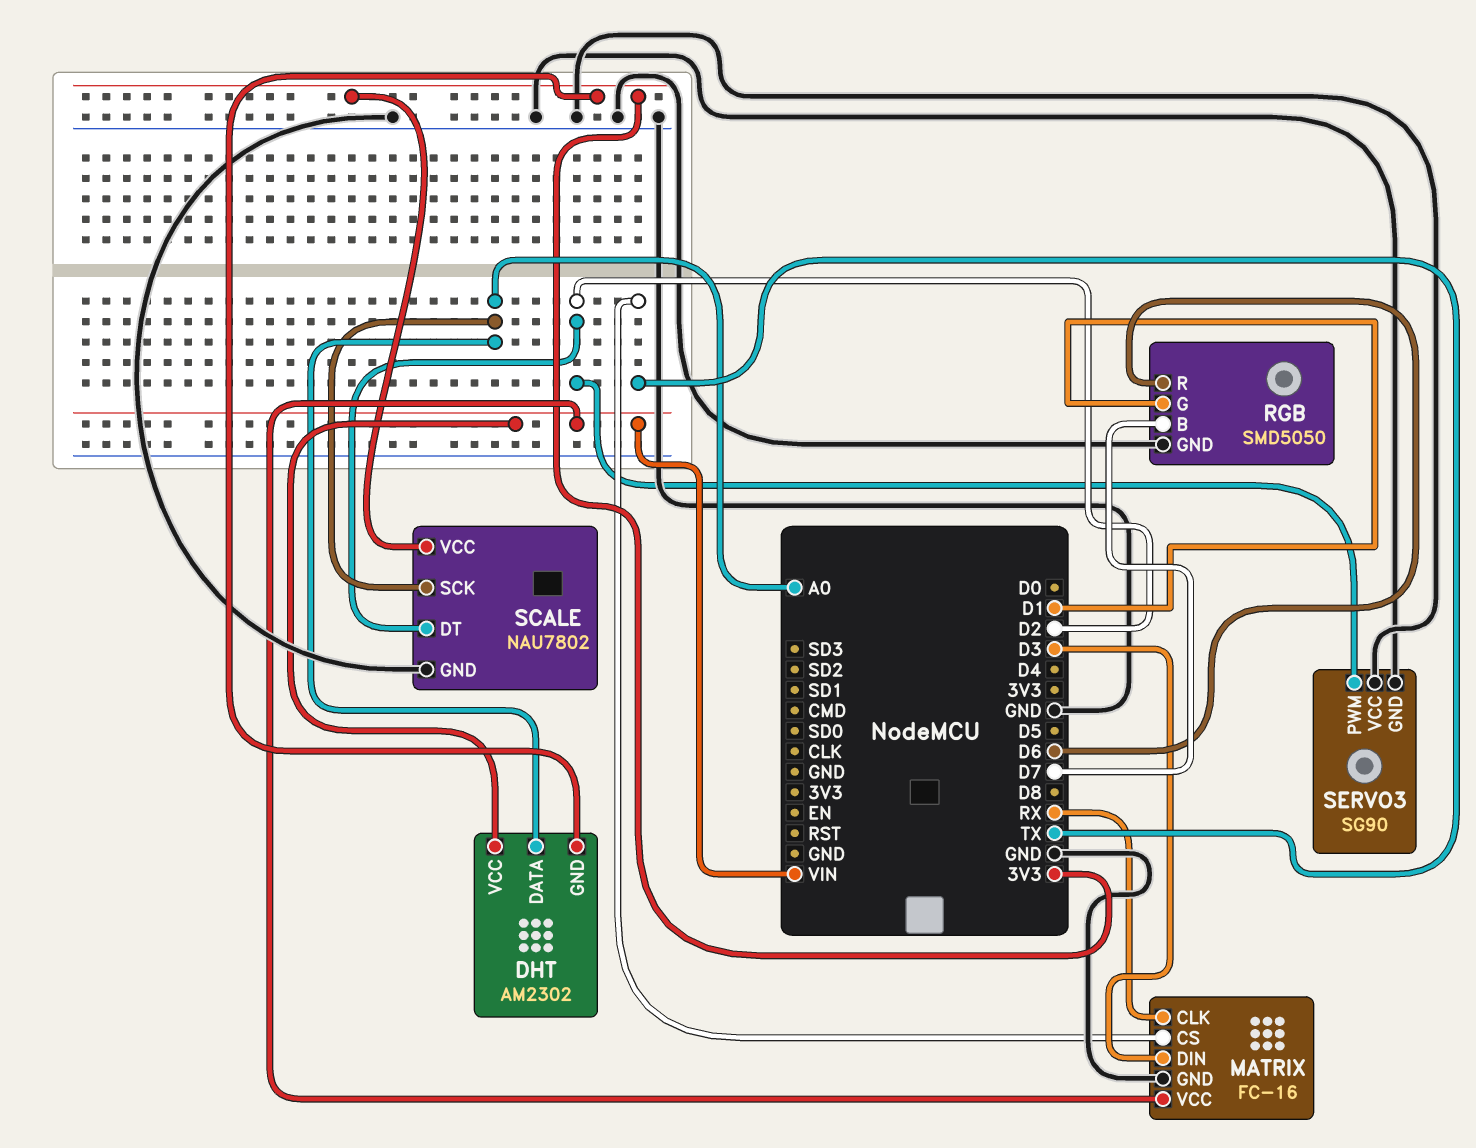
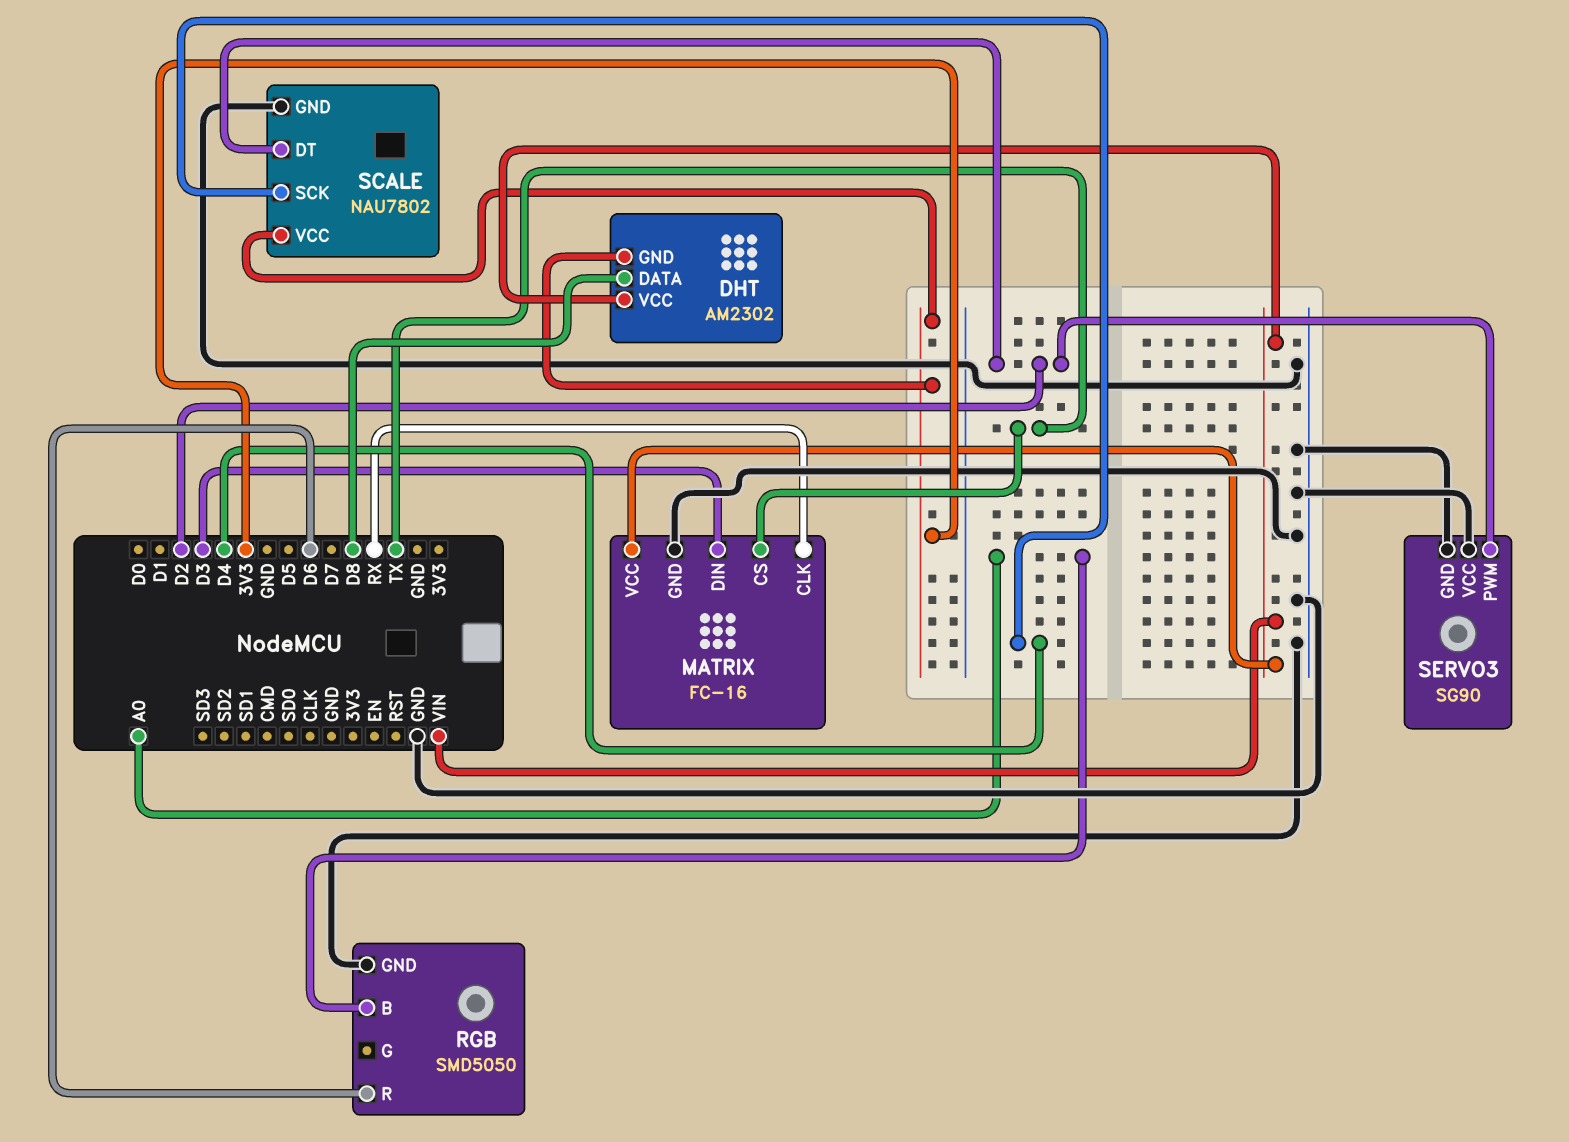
DHT pin DATA: A0 -> D8
RGB pin B: D7 -> A0
RGB pin G: D1 -> none
SCALE pin SCK: A0 -> D4

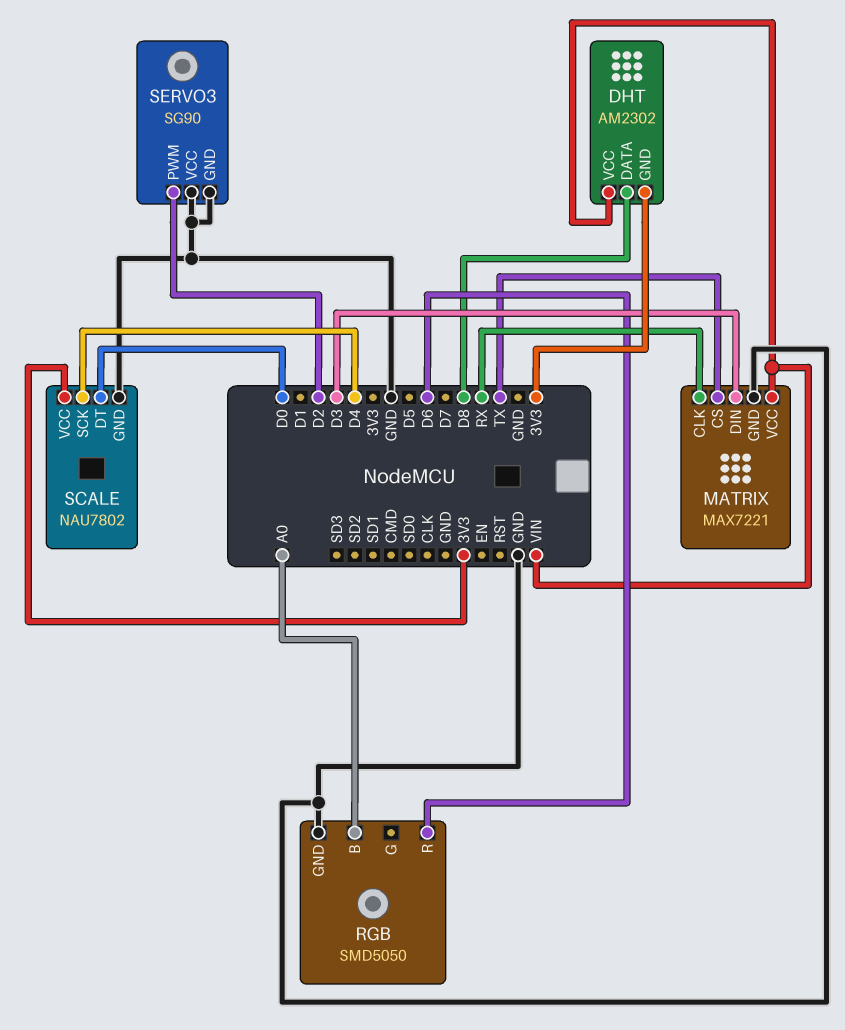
MATRIX: FC-16 -> MAX7221
SCALE pin DT: D2 -> D0

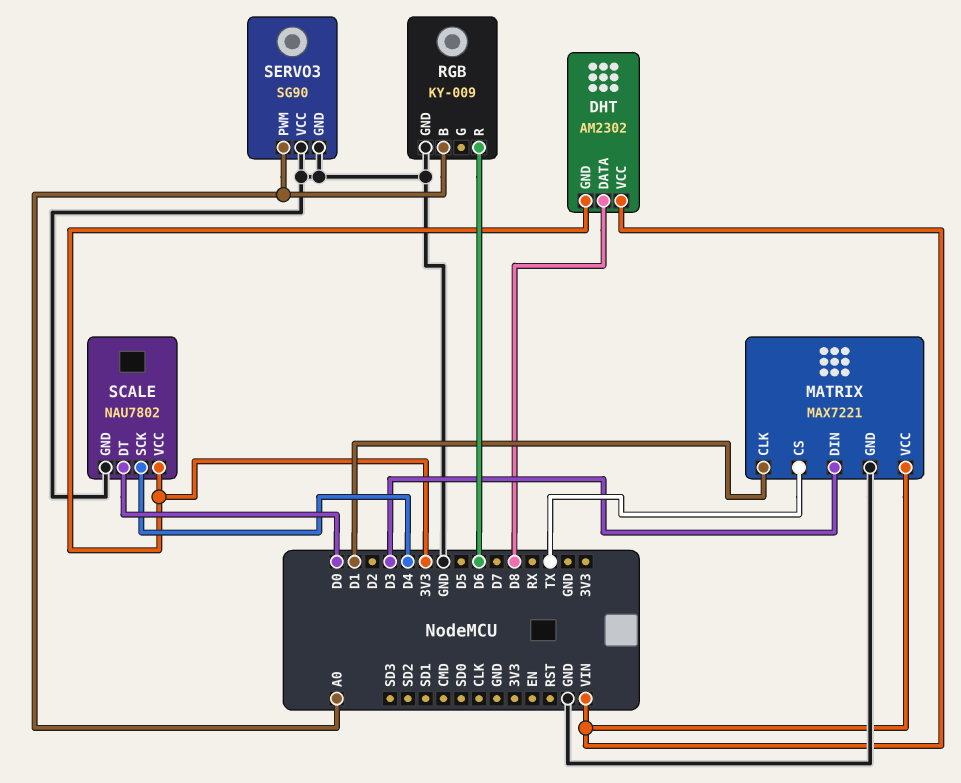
MATRIX pin CLK: RX -> D1
RGB: SMD5050 -> KY-009
SERVO3 pin PWM: D2 -> A0

